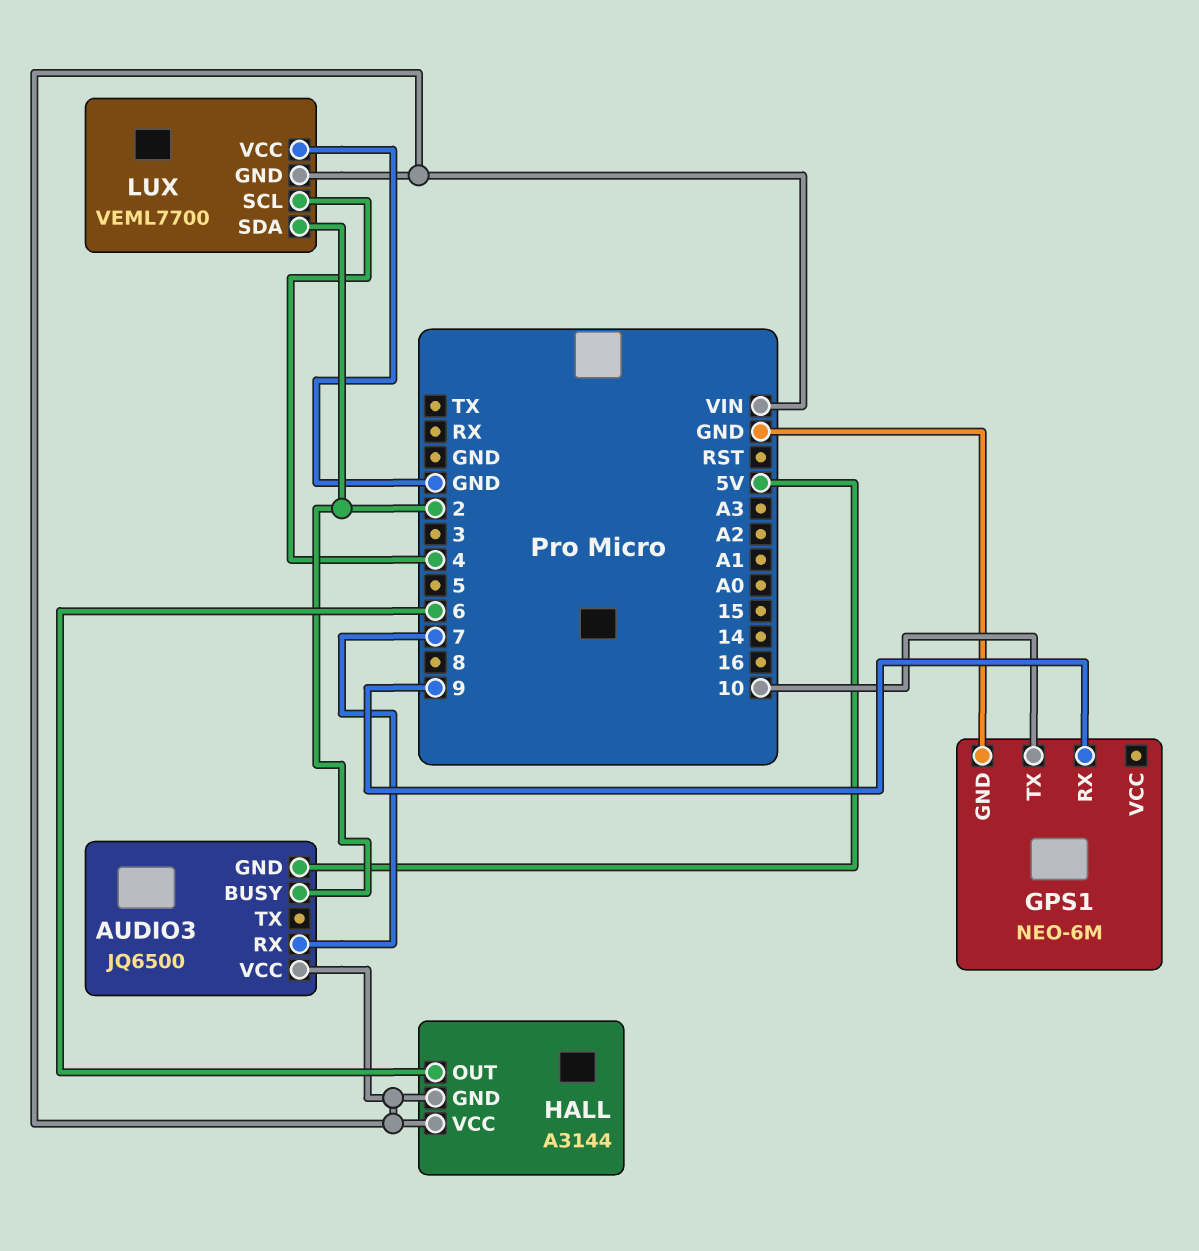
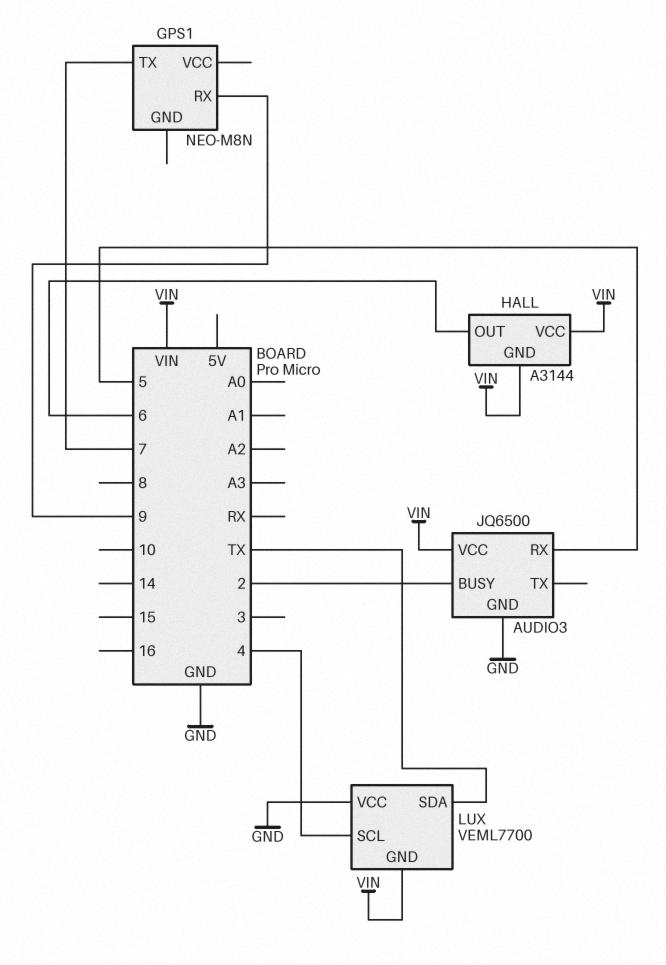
AUDIO3 pin GND: 5V -> GND
AUDIO3 pin RX: 7 -> 5
GPS1: NEO-6M -> NEO-M8N
GPS1 pin GND: GND -> none
GPS1 pin TX: 10 -> 7
LUX pin SDA: 2 -> TX

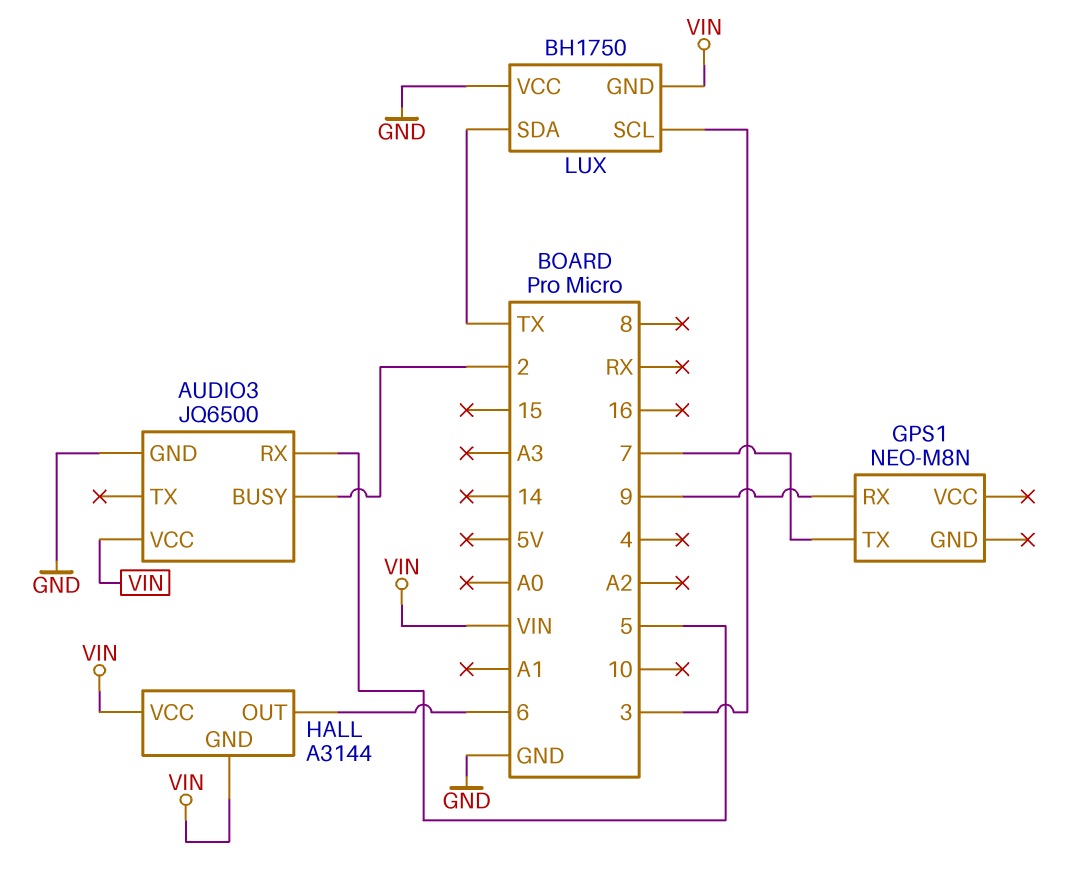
LUX: VEML7700 -> BH1750
LUX pin SCL: 4 -> 3

